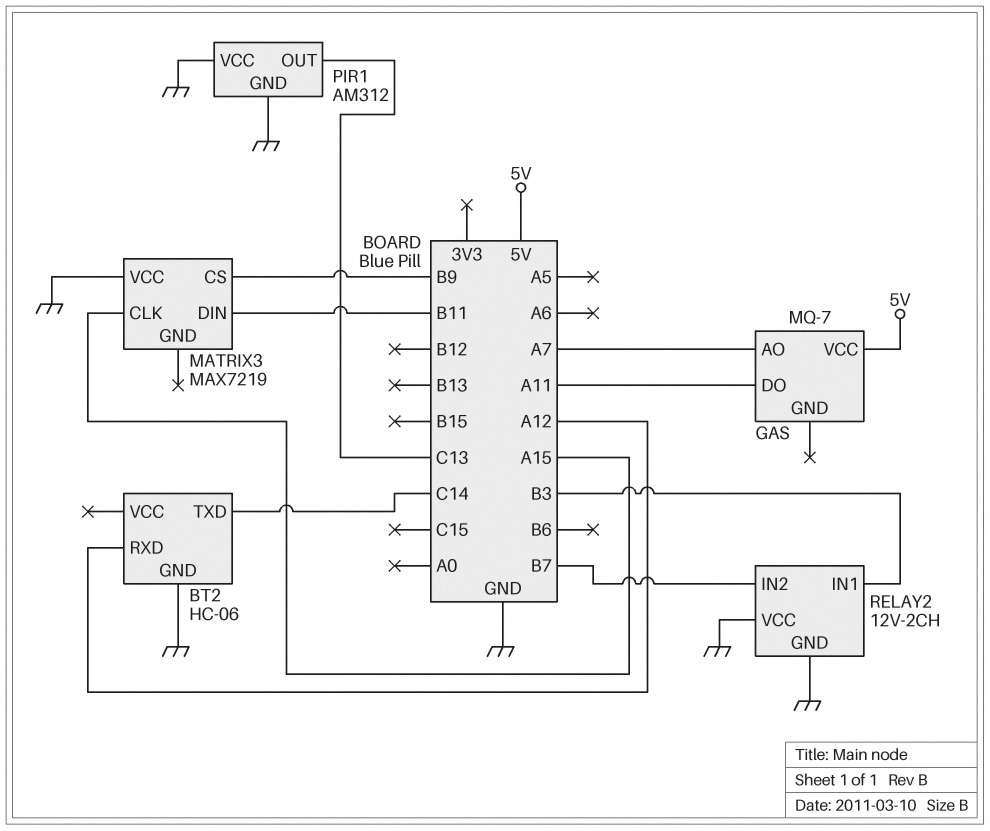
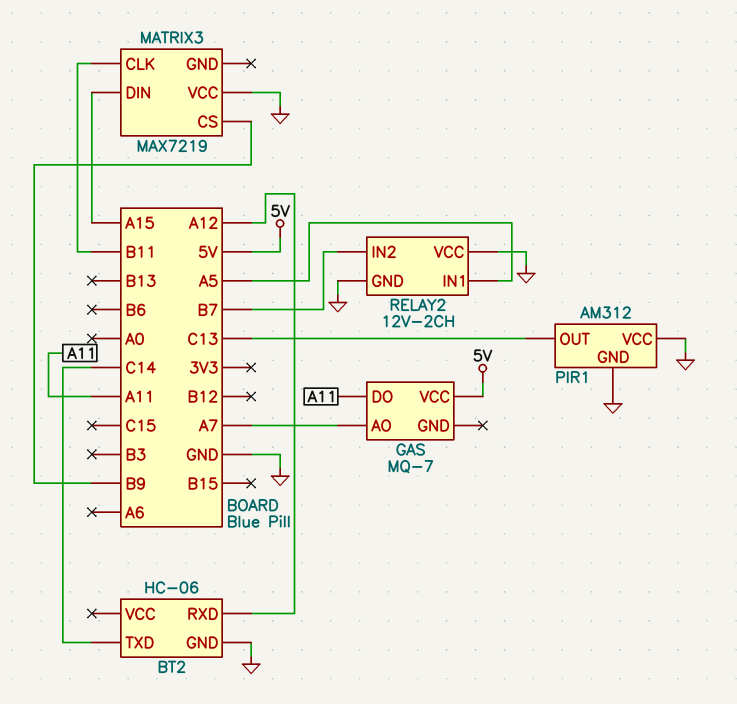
MATRIX3 pin CLK: A15 -> B11
MATRIX3 pin DIN: B11 -> A15
RELAY2 pin IN1: B3 -> A5

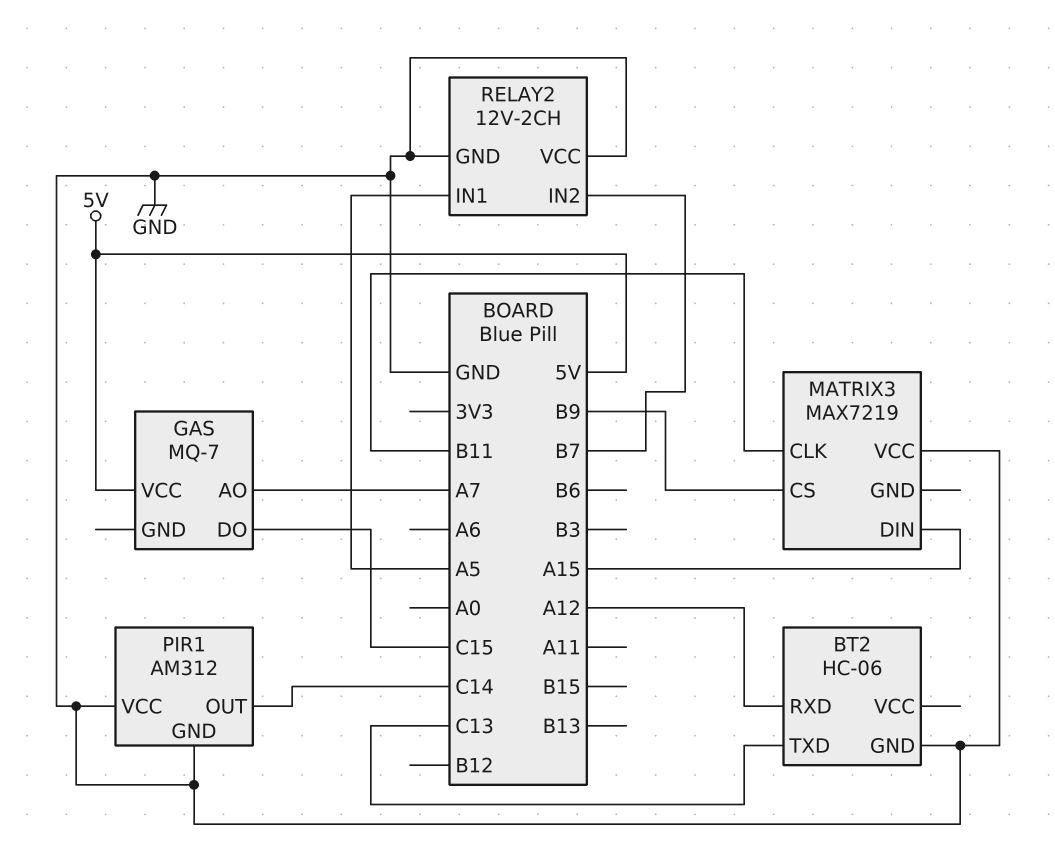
BT2 pin TXD: C14 -> C13
GAS pin DO: A11 -> C15
PIR1 pin OUT: C13 -> C14

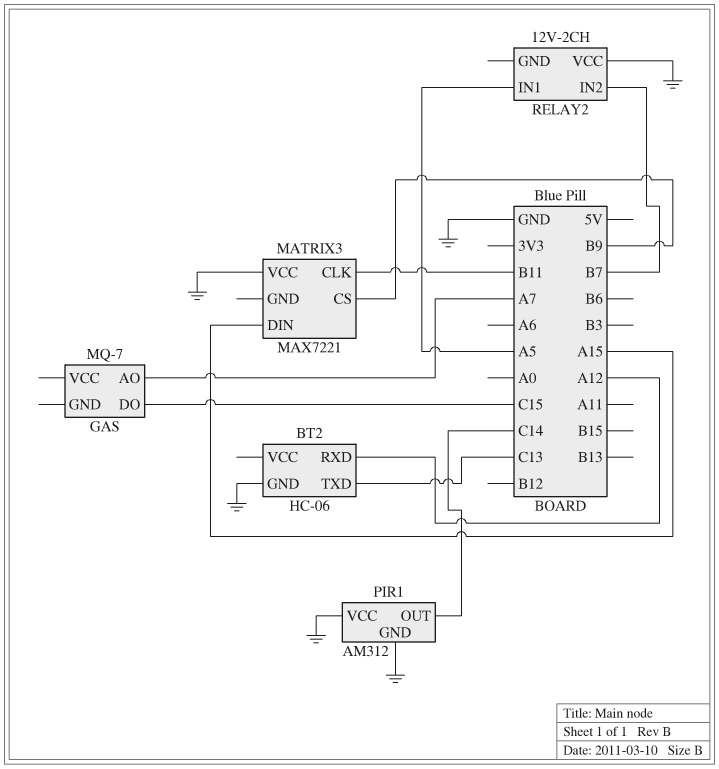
GAS pin VCC: 5V -> none
MATRIX3: MAX7219 -> MAX7221
RELAY2 pin GND: GND -> none

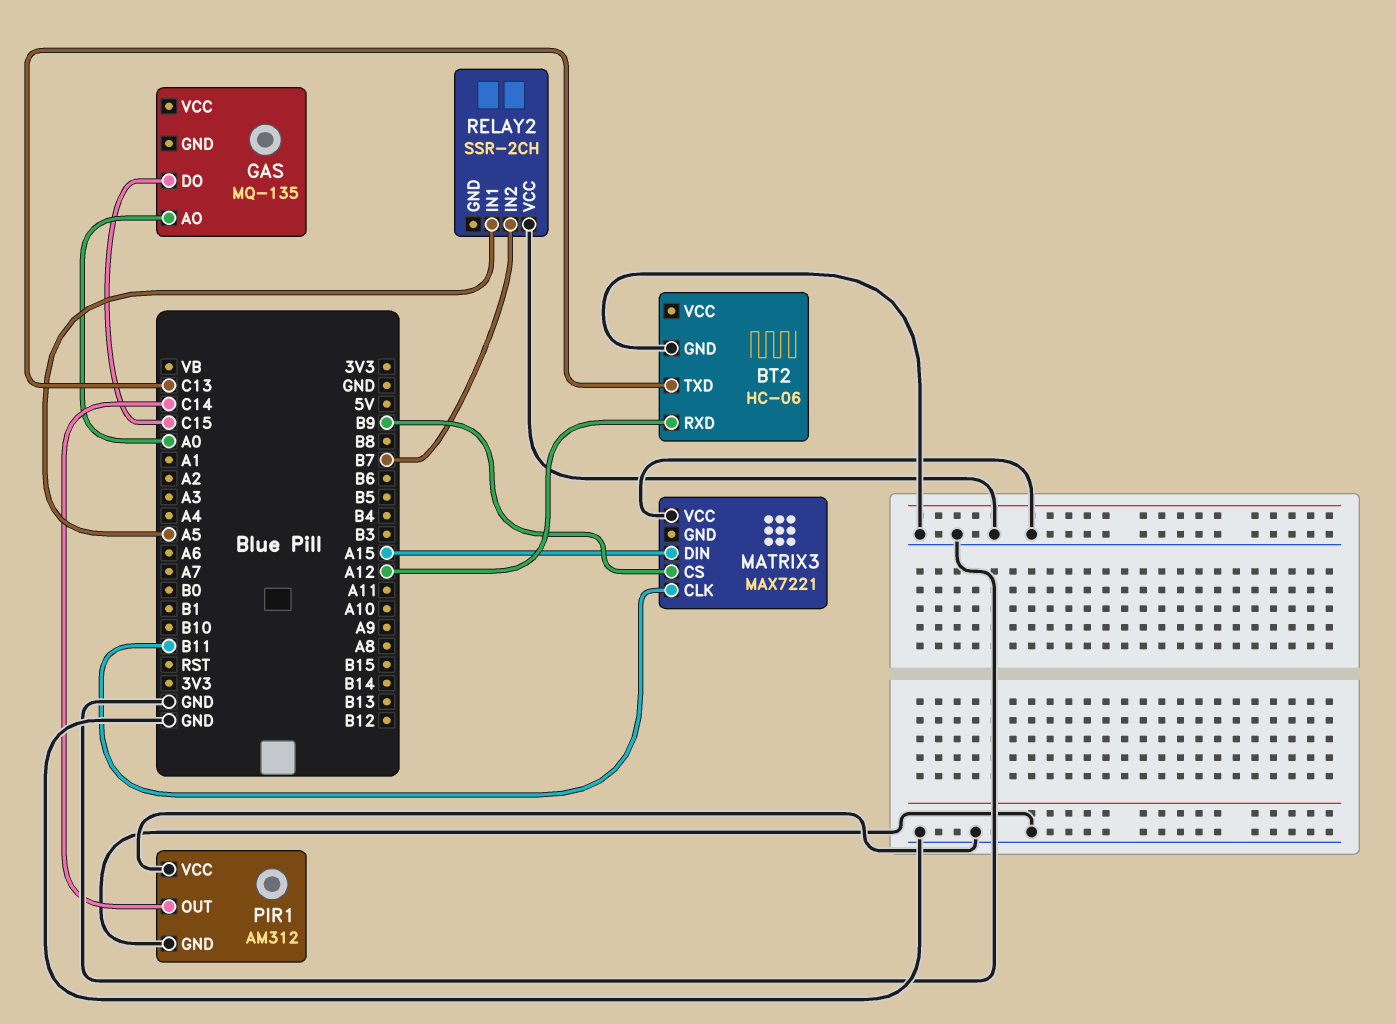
GAS: MQ-7 -> MQ-135
GAS pin AO: A7 -> A0
RELAY2: 12V-2CH -> SSR-2CH

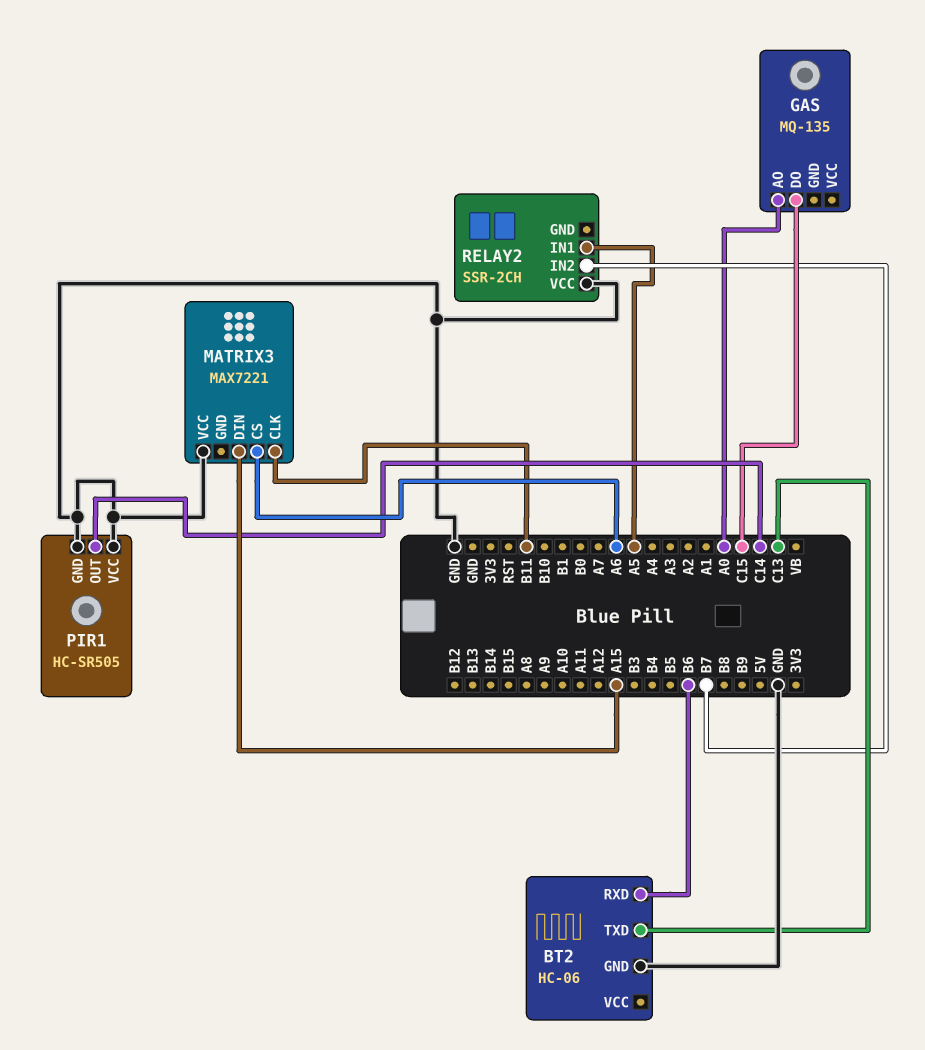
BT2 pin RXD: A12 -> B6
MATRIX3 pin CS: B9 -> A6
PIR1: AM312 -> HC-SR505

